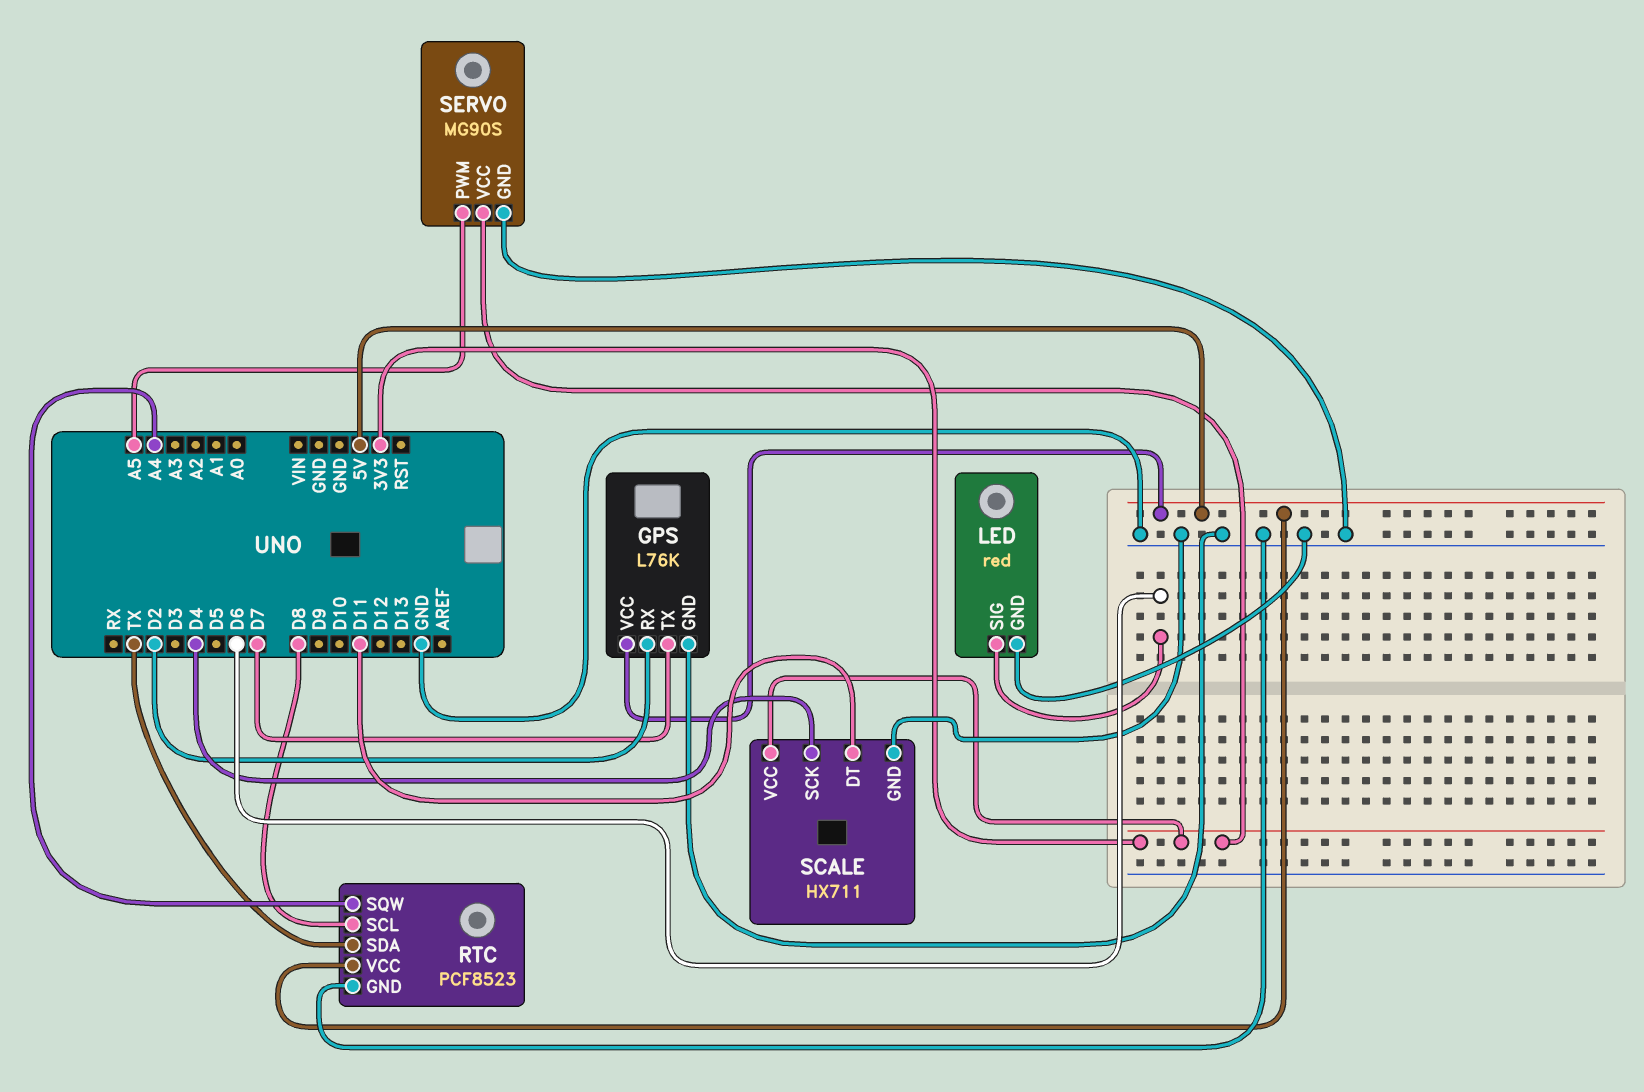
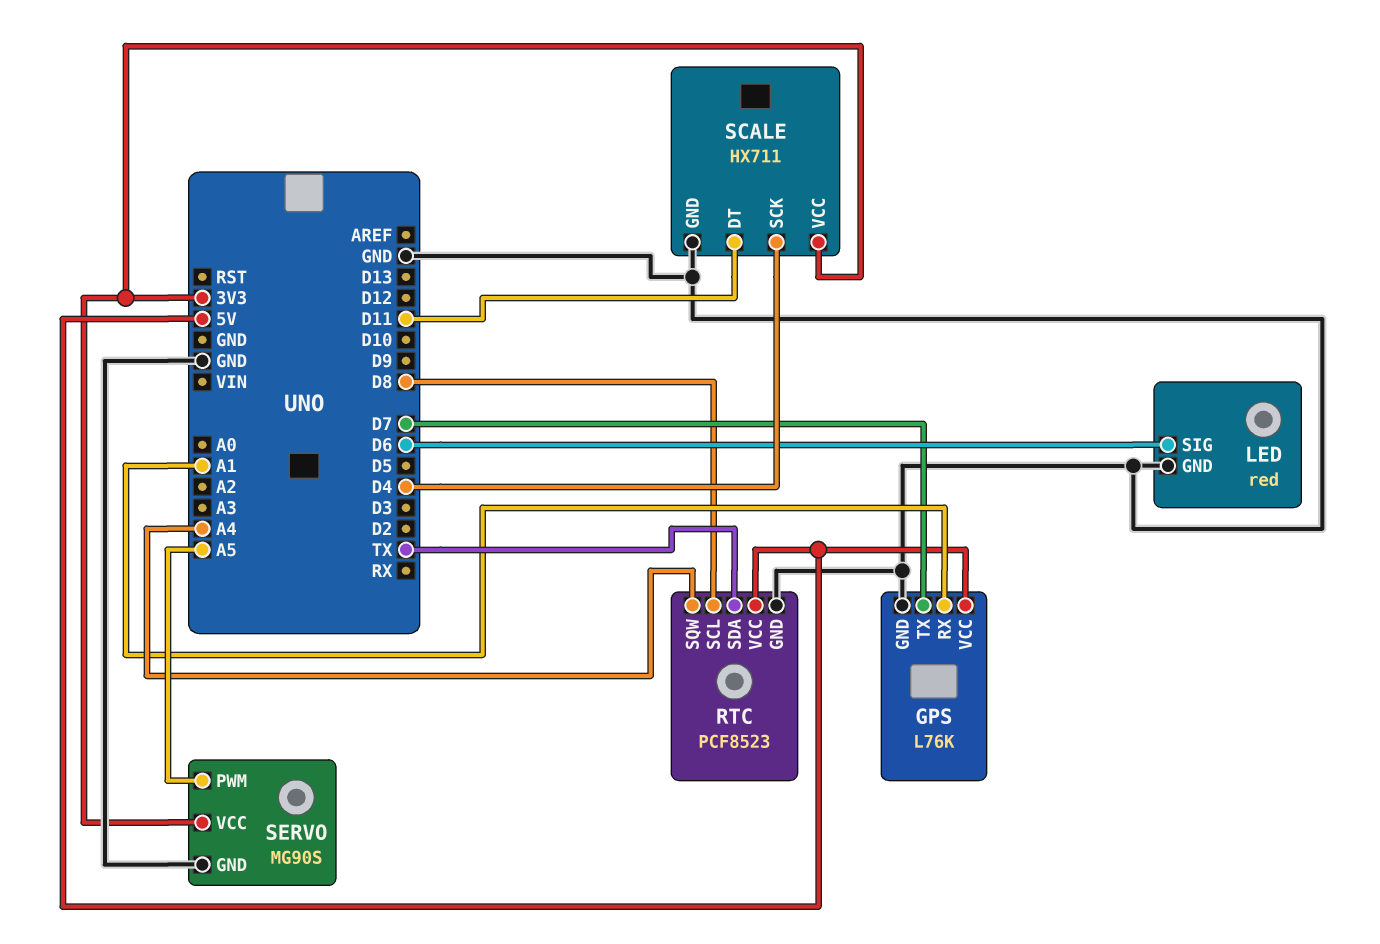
GPS pin RX: D2 -> A1

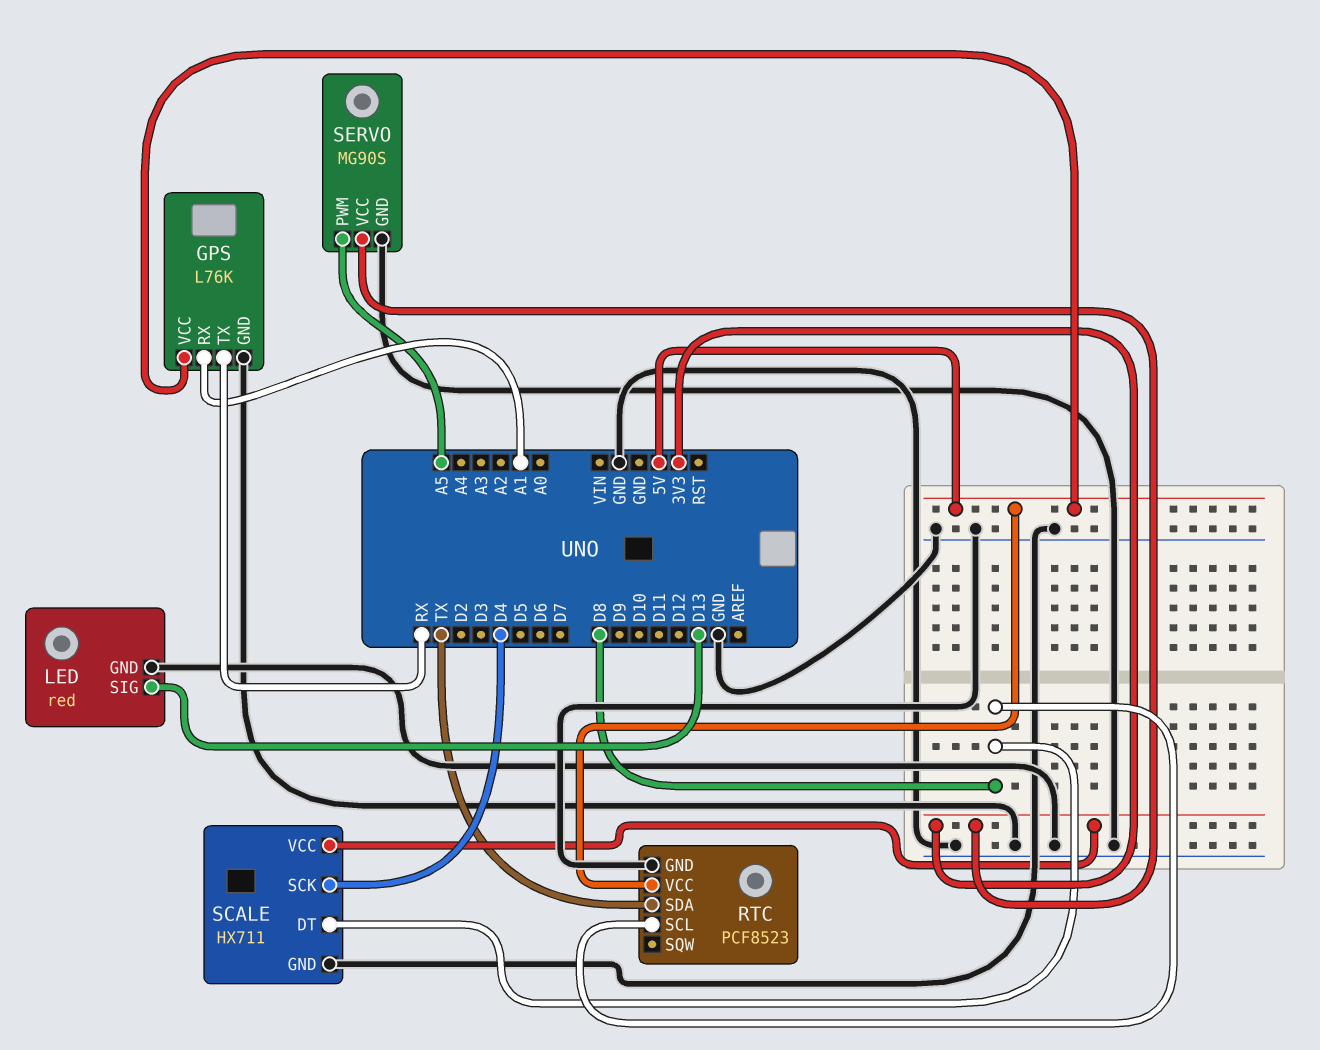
GPS pin TX: D7 -> RX
LED pin SIG: D6 -> D13
RTC pin SQW: A4 -> none
SCALE pin DT: D11 -> D8

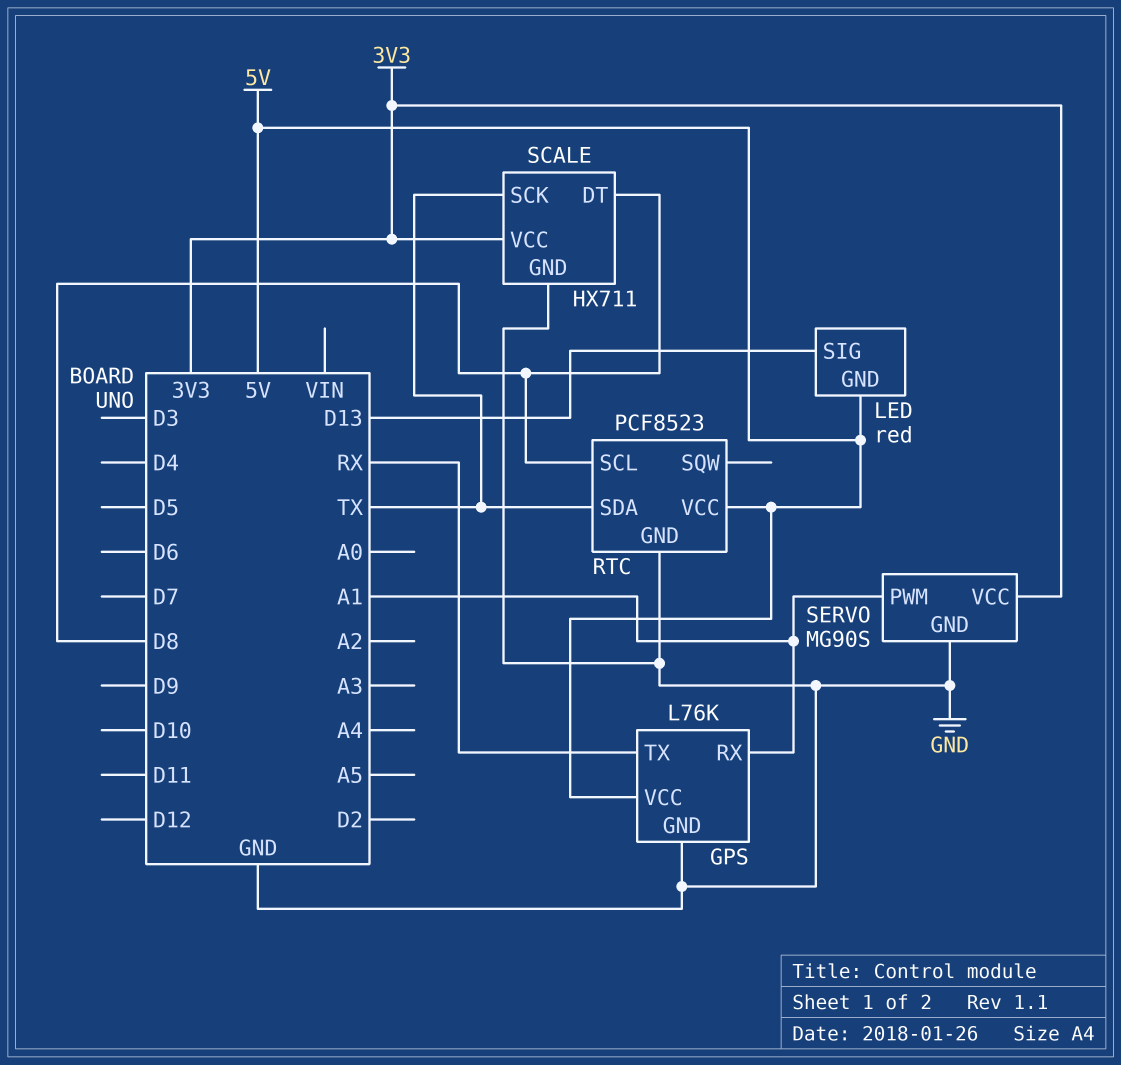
LED pin GND: GND -> 5V
SCALE pin SCK: D4 -> TX
SERVO pin PWM: A5 -> A1

